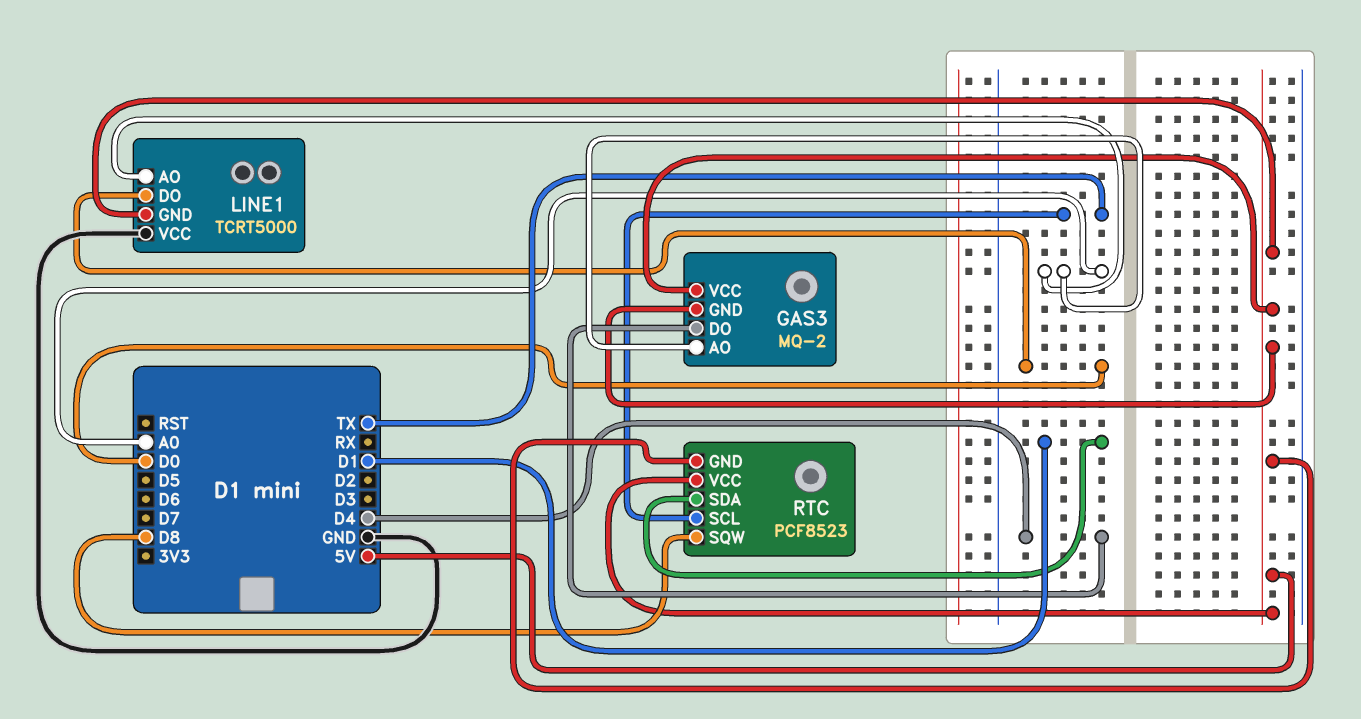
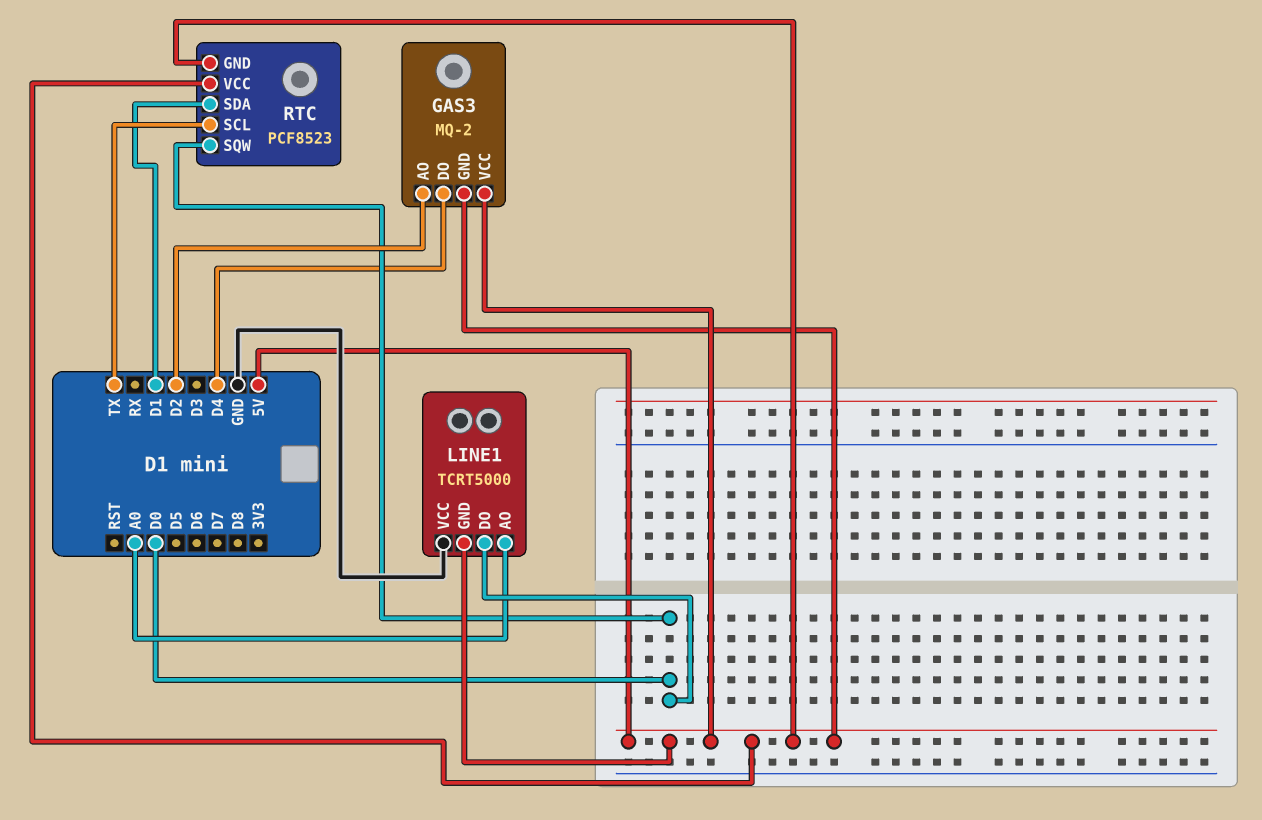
GAS3 pin AO: A0 -> D2
RTC pin SQW: D8 -> D0

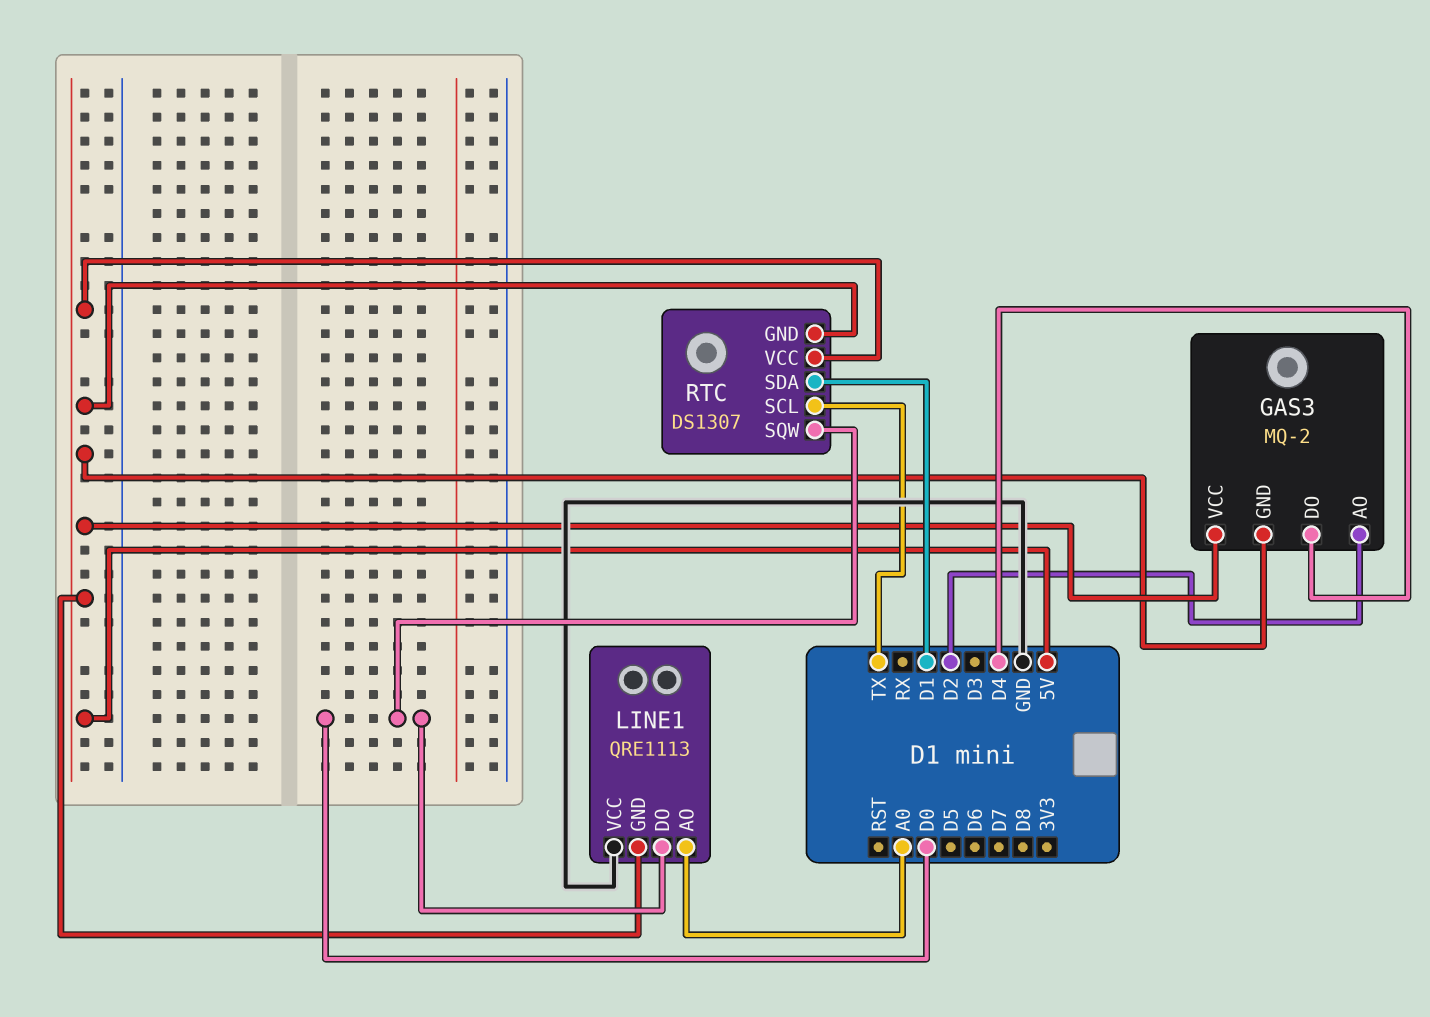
LINE1: TCRT5000 -> QRE1113
RTC: PCF8523 -> DS1307

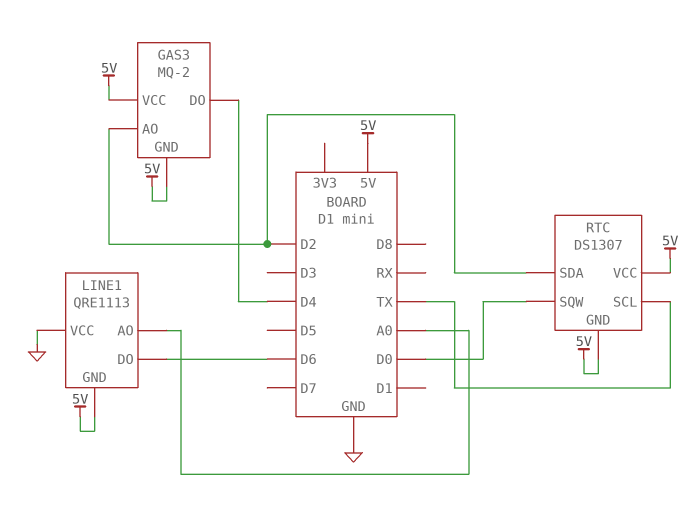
LINE1 pin DO: D0 -> D6
RTC pin SDA: D1 -> D2

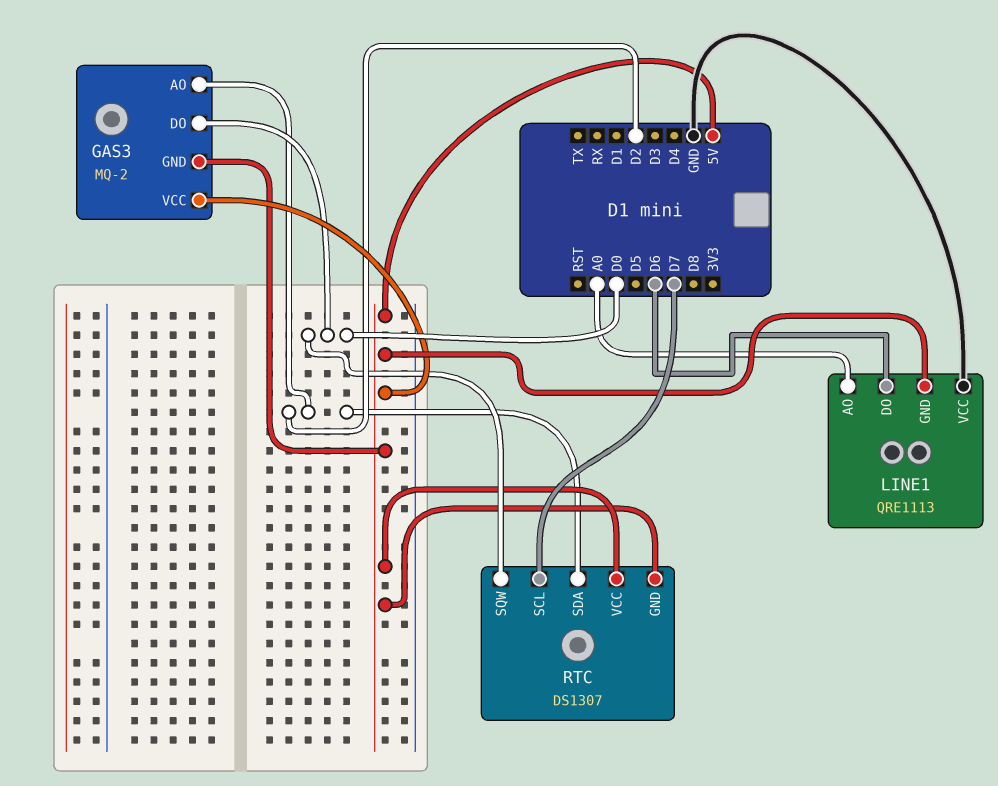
GAS3 pin DO: D4 -> D0
RTC pin SCL: TX -> D7

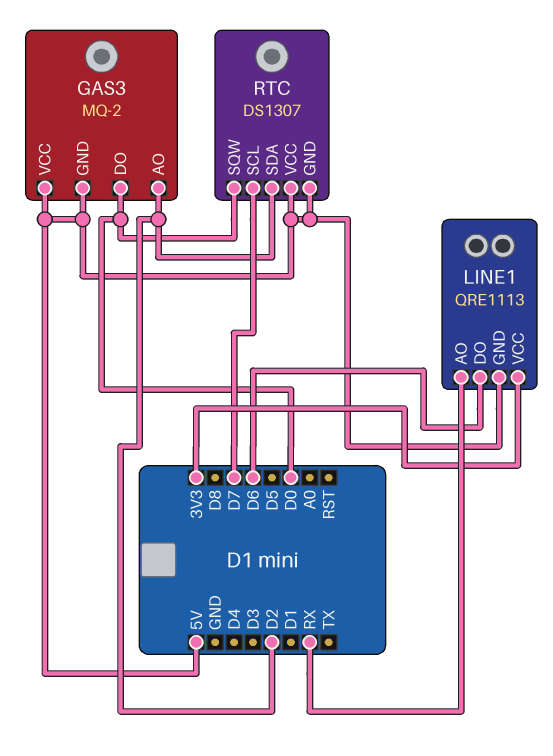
LINE1 pin AO: A0 -> RX
LINE1 pin VCC: GND -> 3V3

